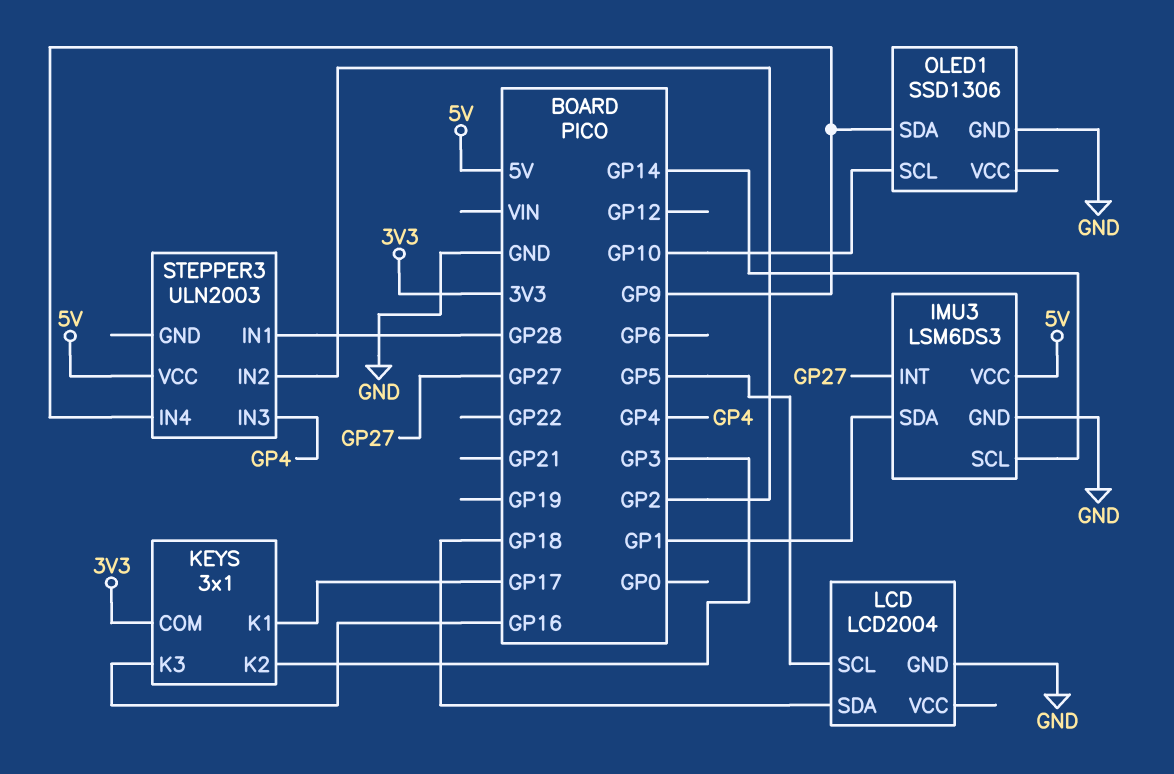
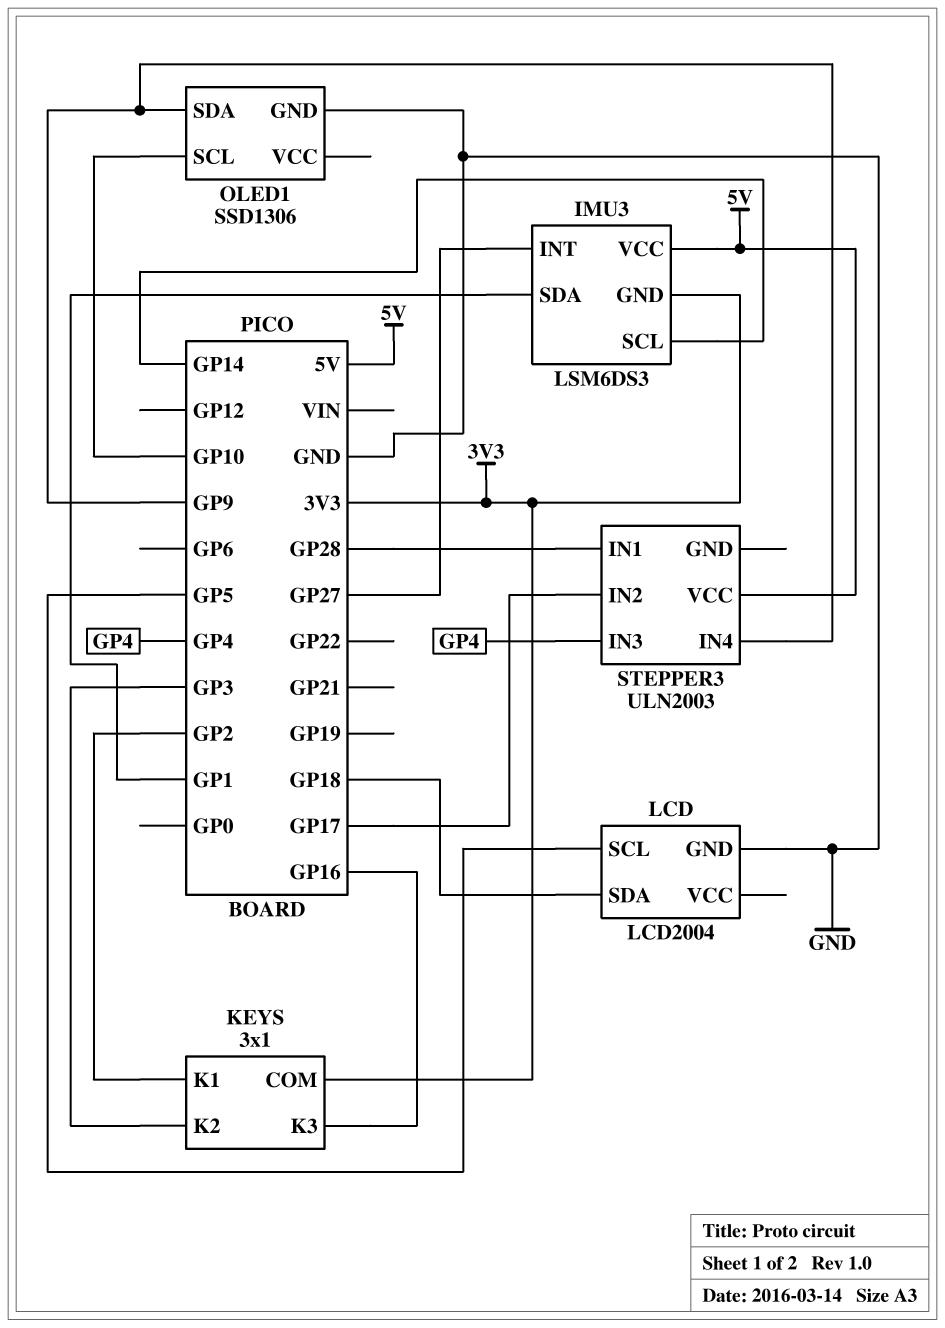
IMU3 pin GND: GND -> 3V3
KEYS pin K1: GP17 -> GP2
STEPPER3 pin IN2: GP2 -> GP17

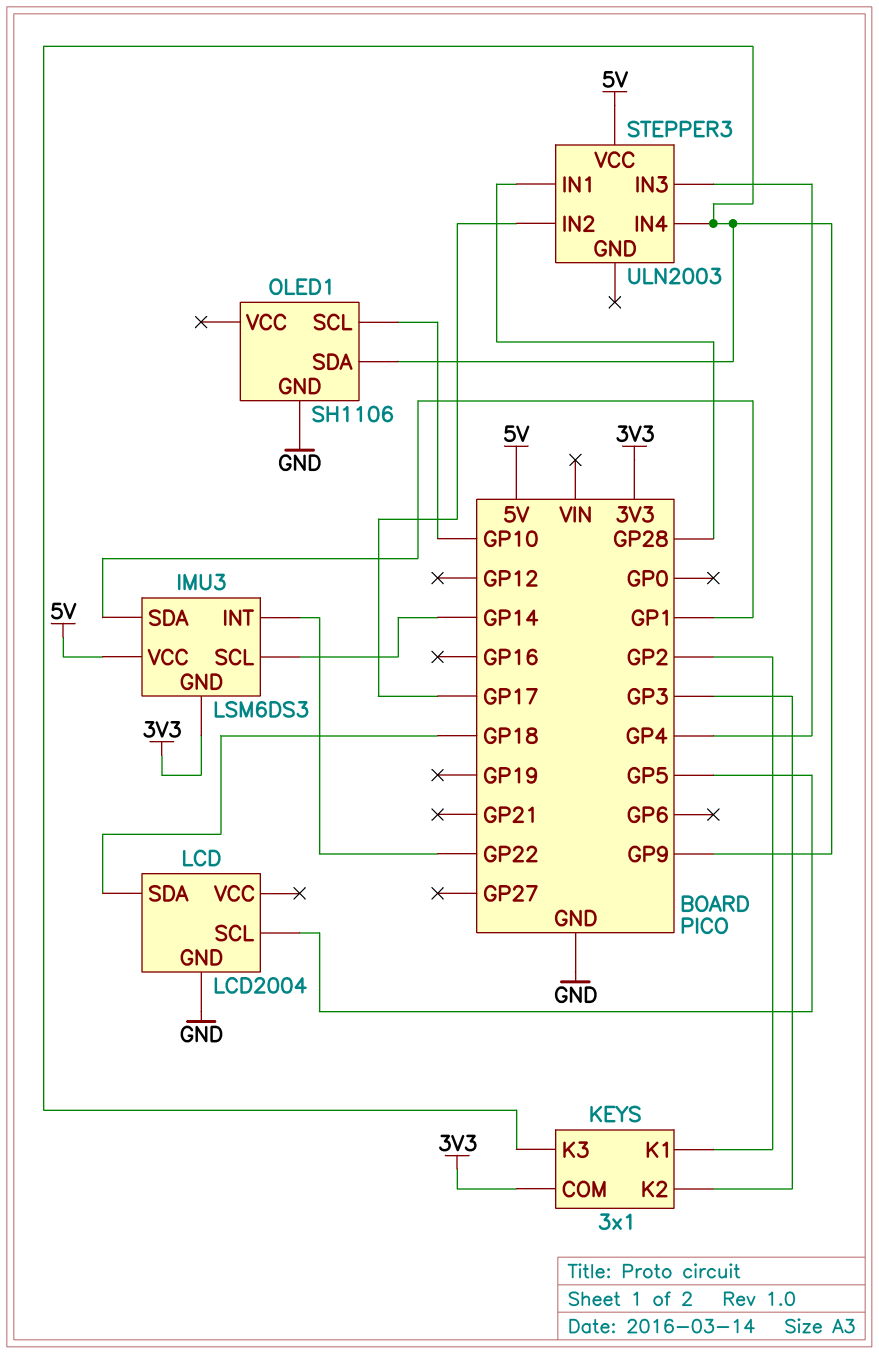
IMU3 pin INT: GP27 -> GP22
KEYS pin K3: GP16 -> GP9
OLED1: SSD1306 -> SH1106

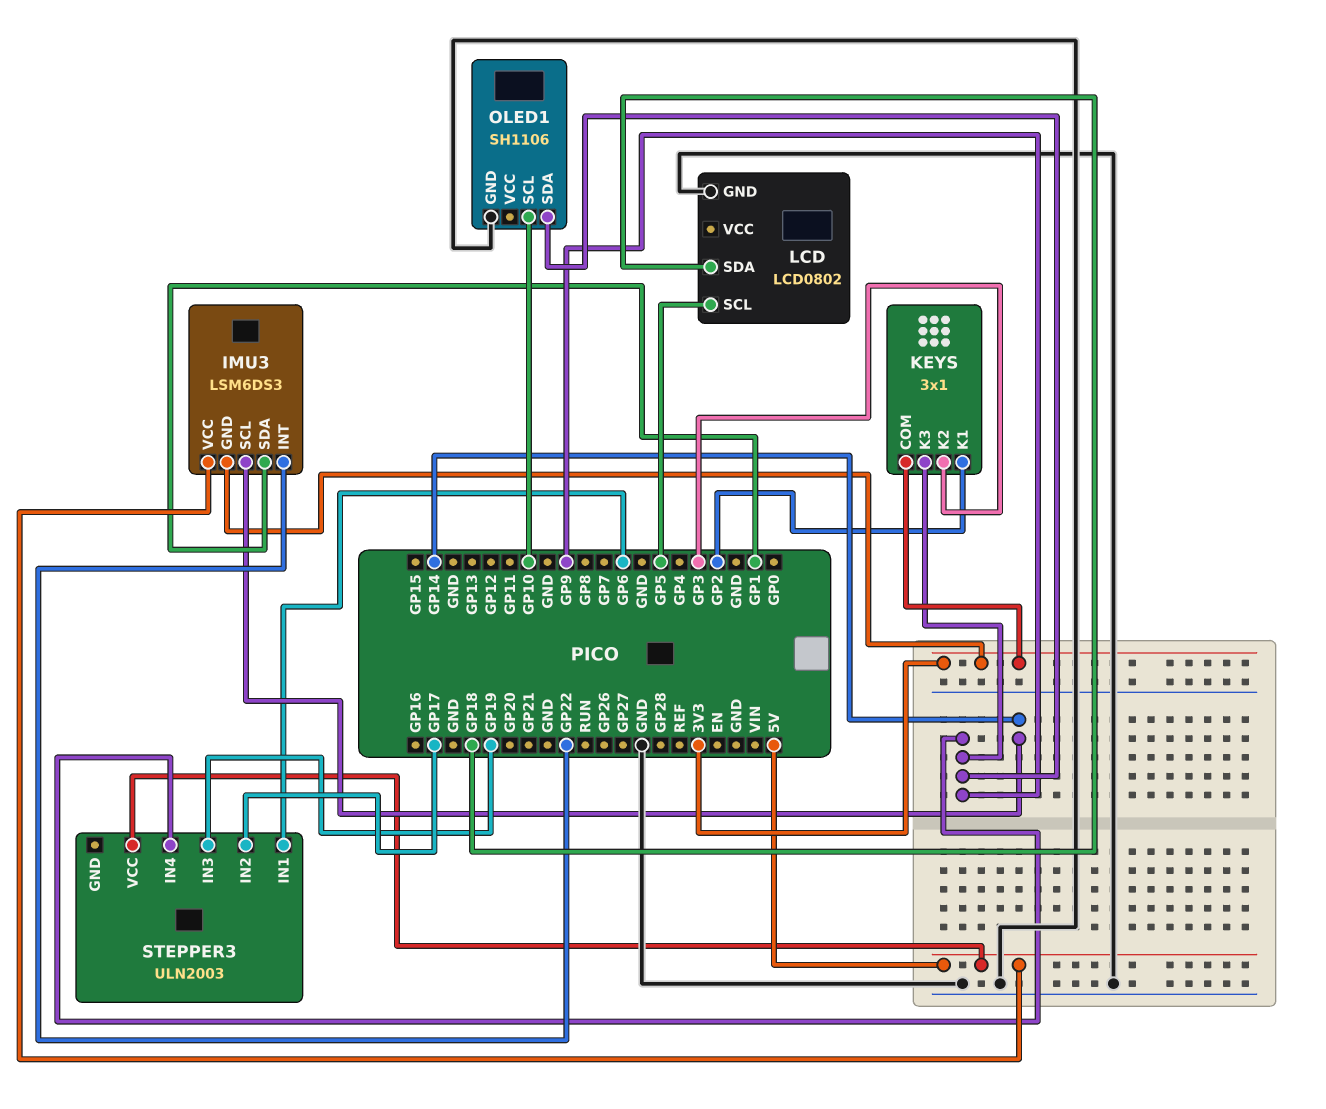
LCD: LCD2004 -> LCD0802
STEPPER3 pin IN1: GP28 -> GP6
STEPPER3 pin IN3: GP4 -> GP19

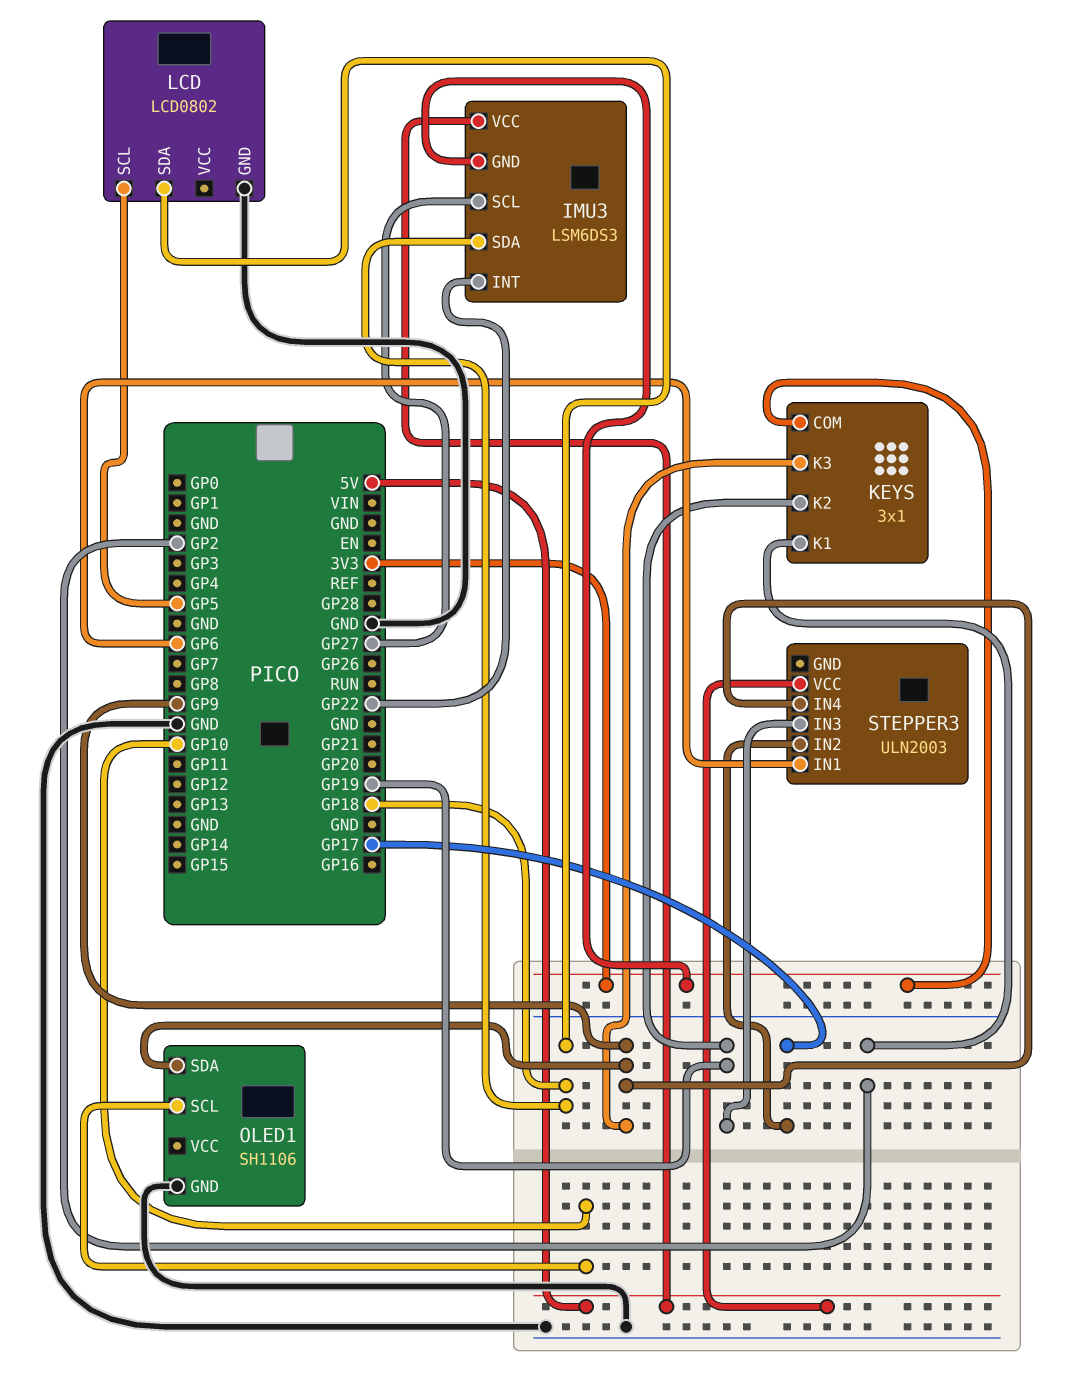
IMU3 pin SCL: GP14 -> GP27
IMU3 pin SDA: GP1 -> GP18
KEYS pin K2: GP3 -> GP19

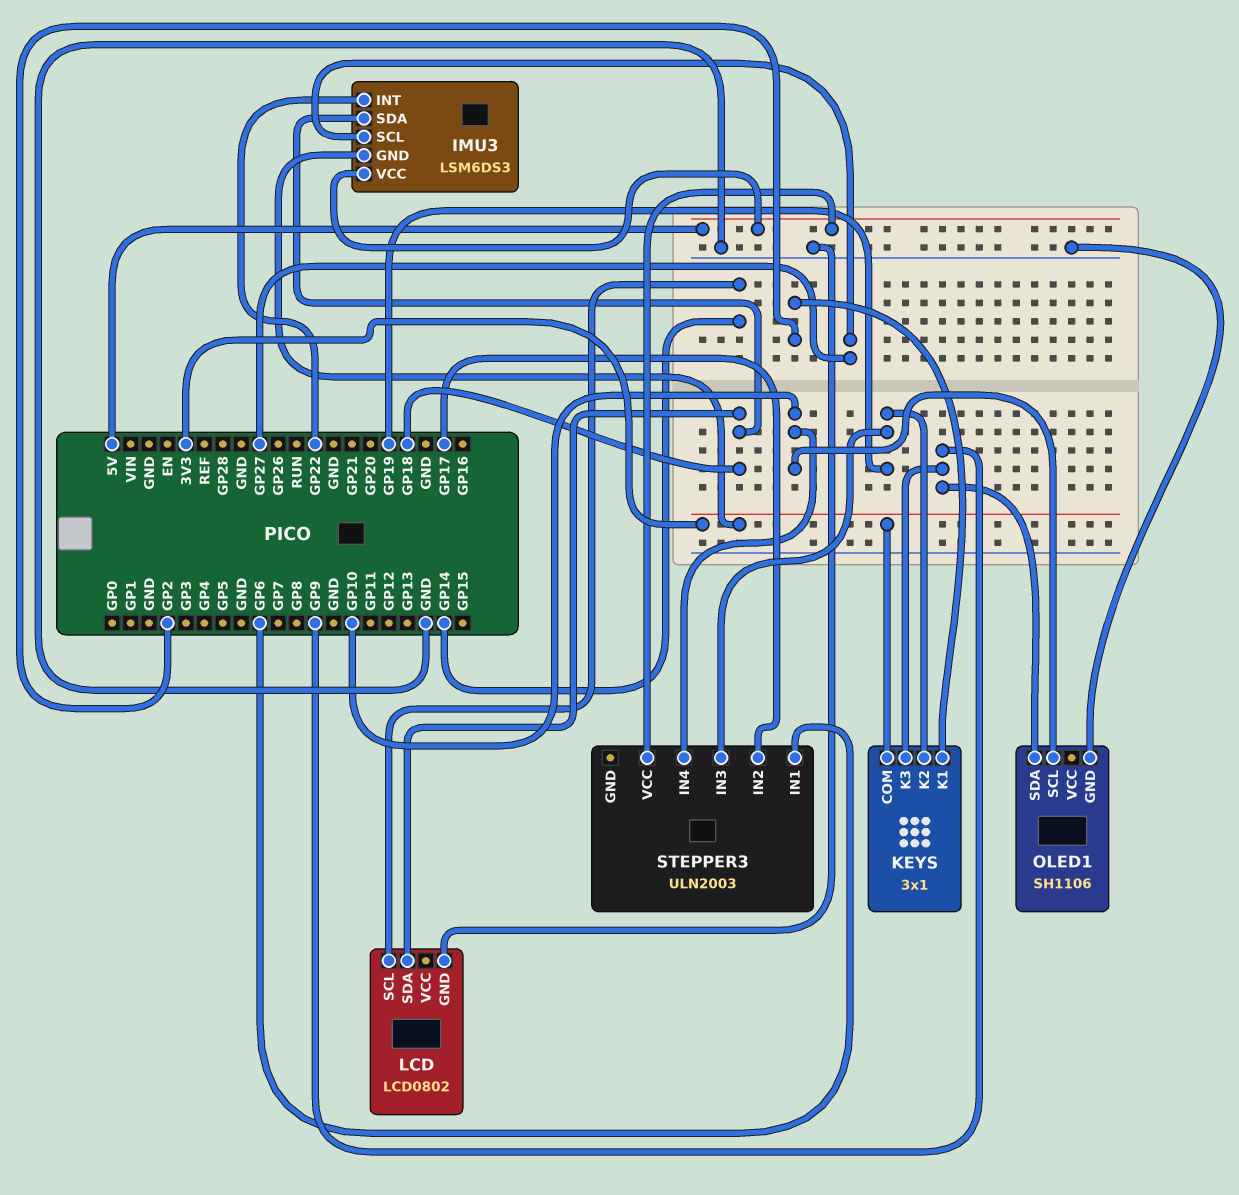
LCD pin SCL: GP5 -> GP14
STEPPER3 pin IN4: GP9 -> GP10

